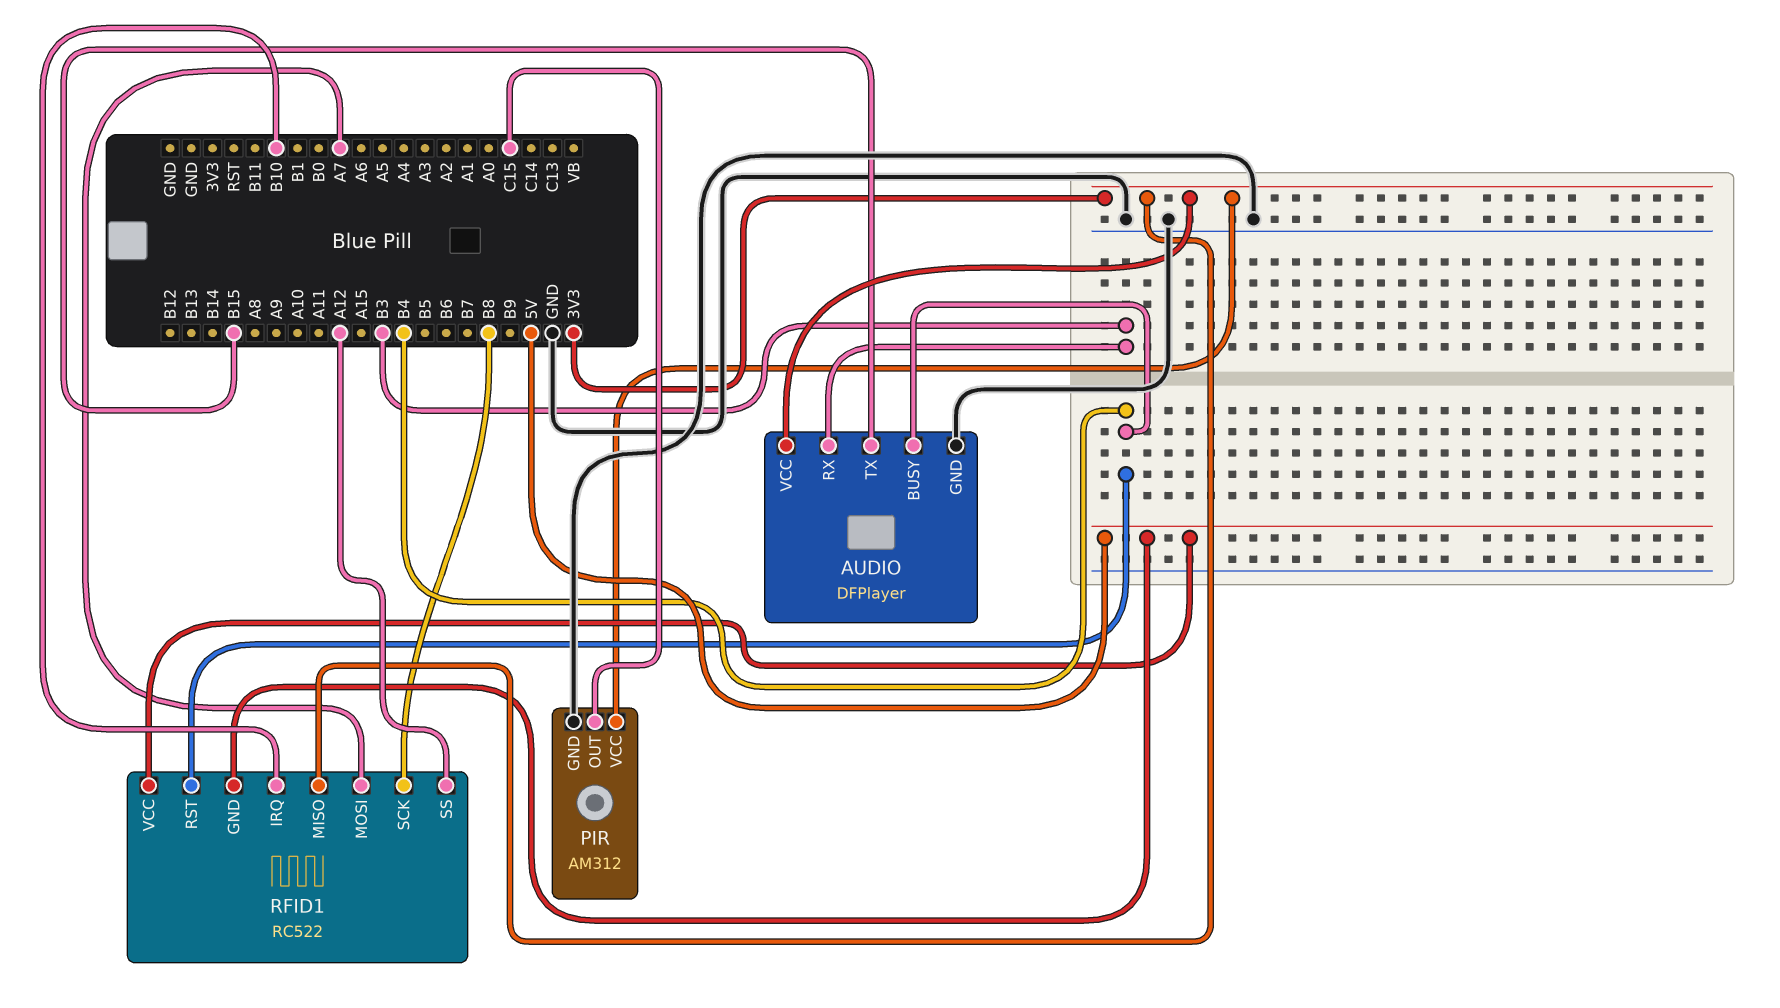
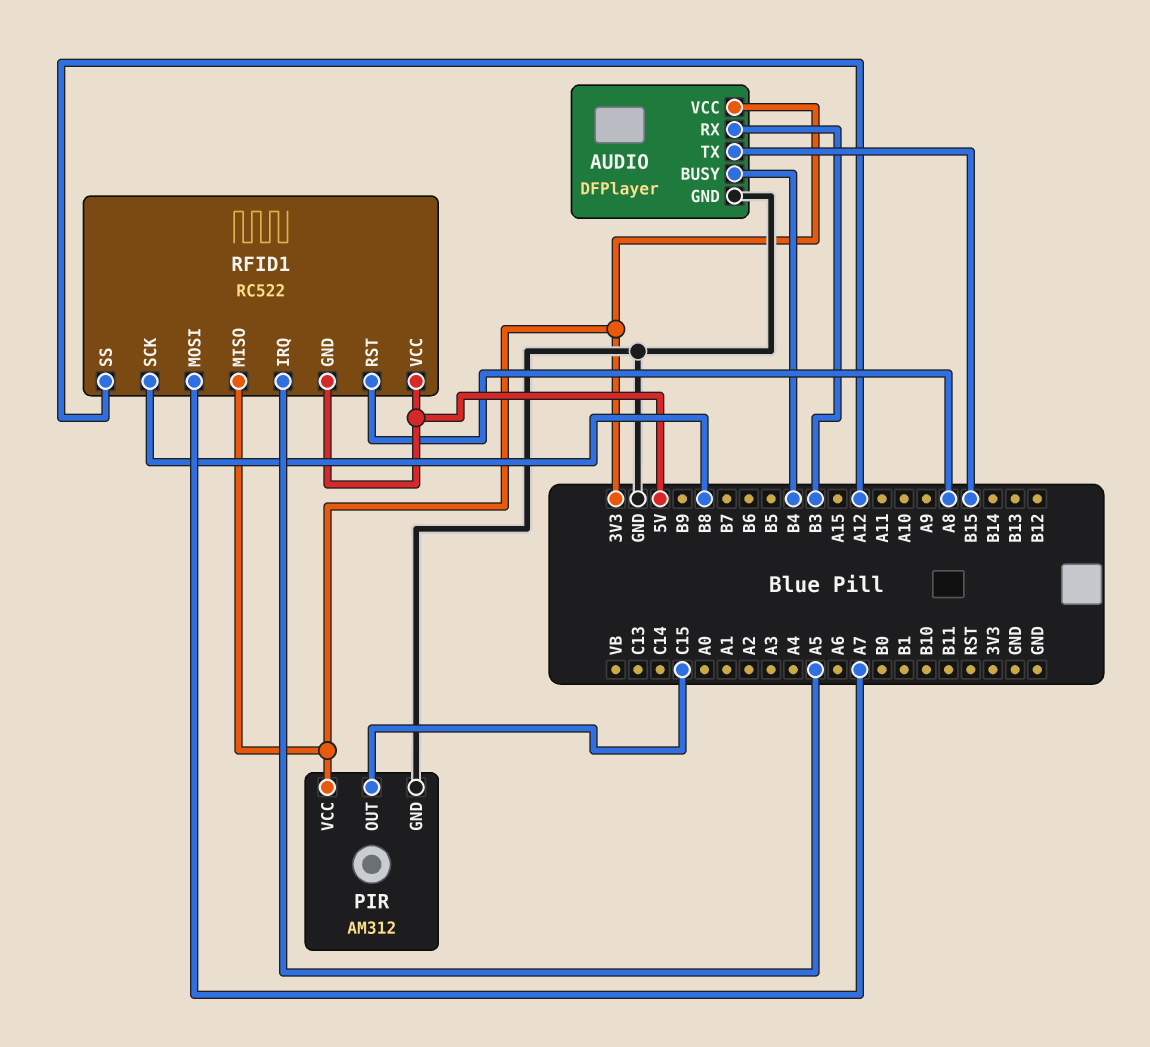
RFID1 pin IRQ: B10 -> A5
RFID1 pin RST: B4 -> A8

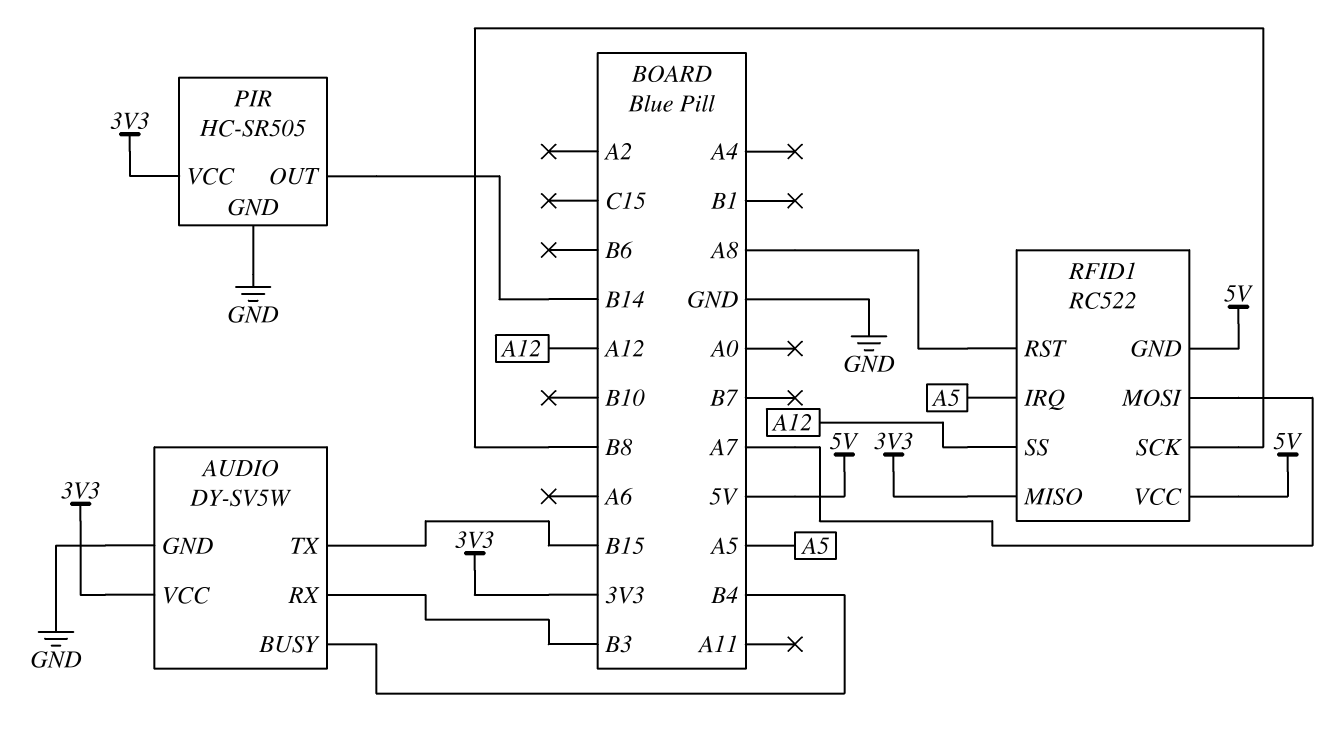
AUDIO: DFPlayer -> DY-SV5W
PIR: AM312 -> HC-SR505
PIR pin OUT: C15 -> B14

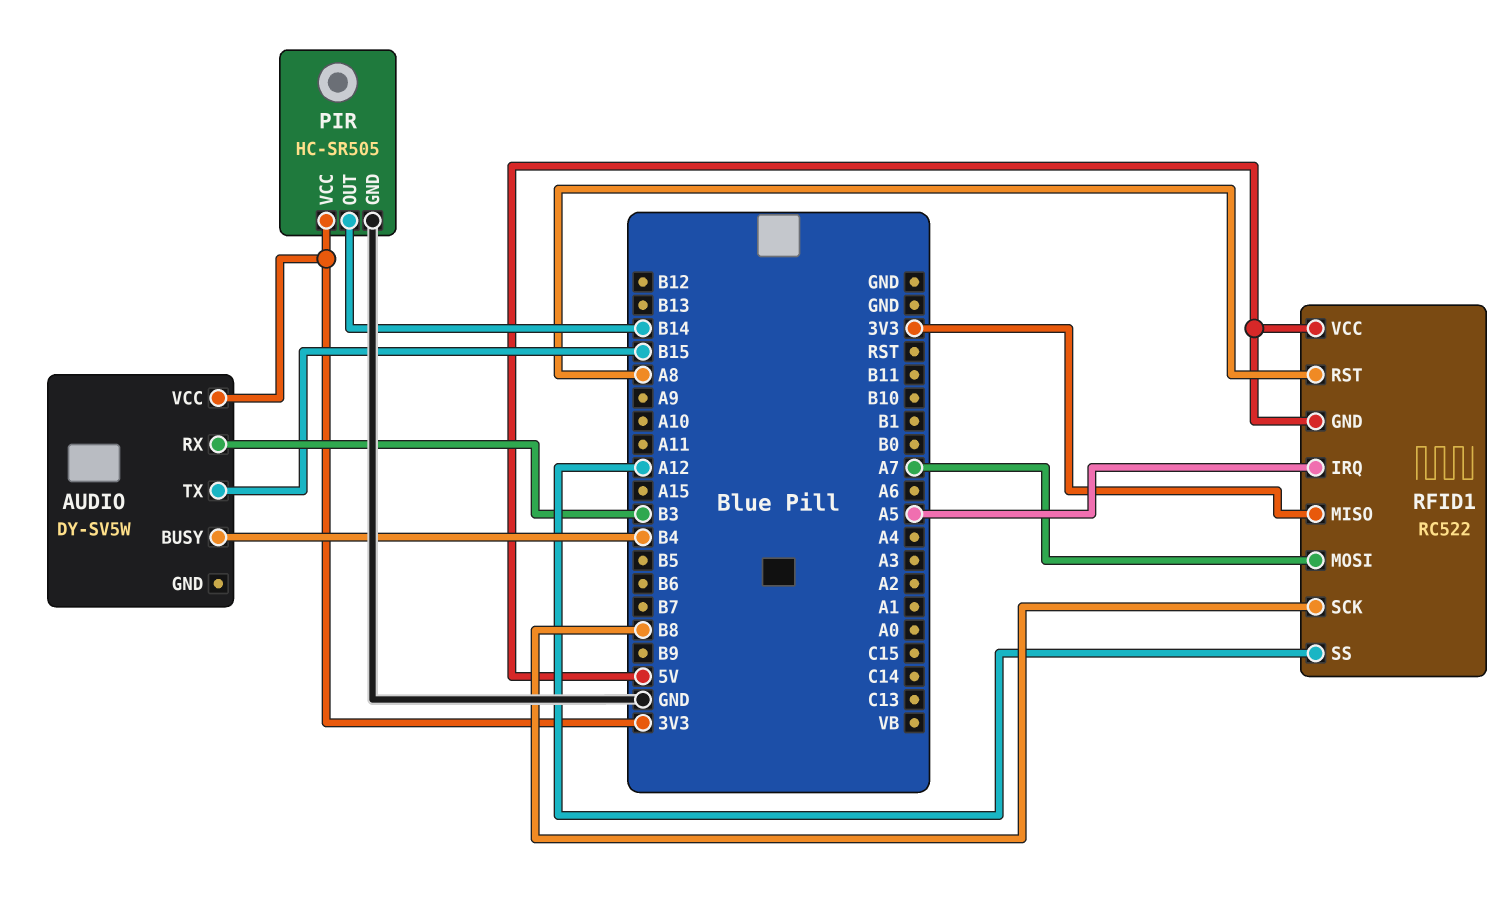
AUDIO pin GND: GND -> none

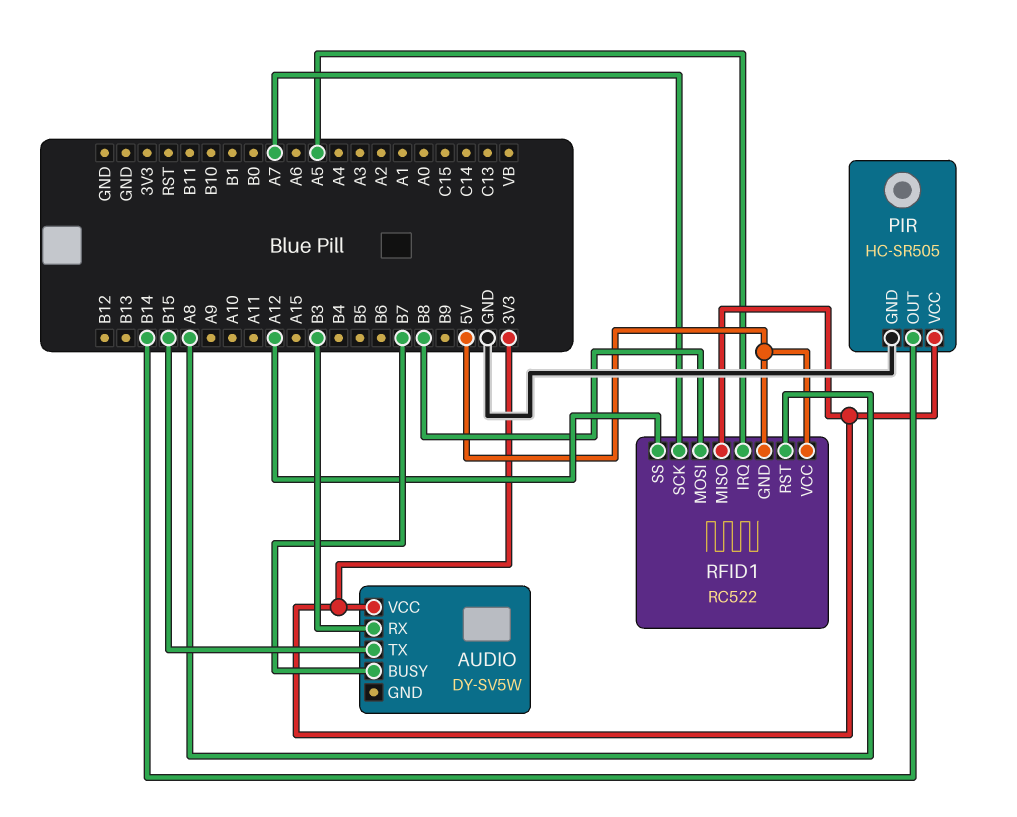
AUDIO pin BUSY: B4 -> B7
RFID1 pin MOSI: A7 -> B8
RFID1 pin SCK: B8 -> A7

